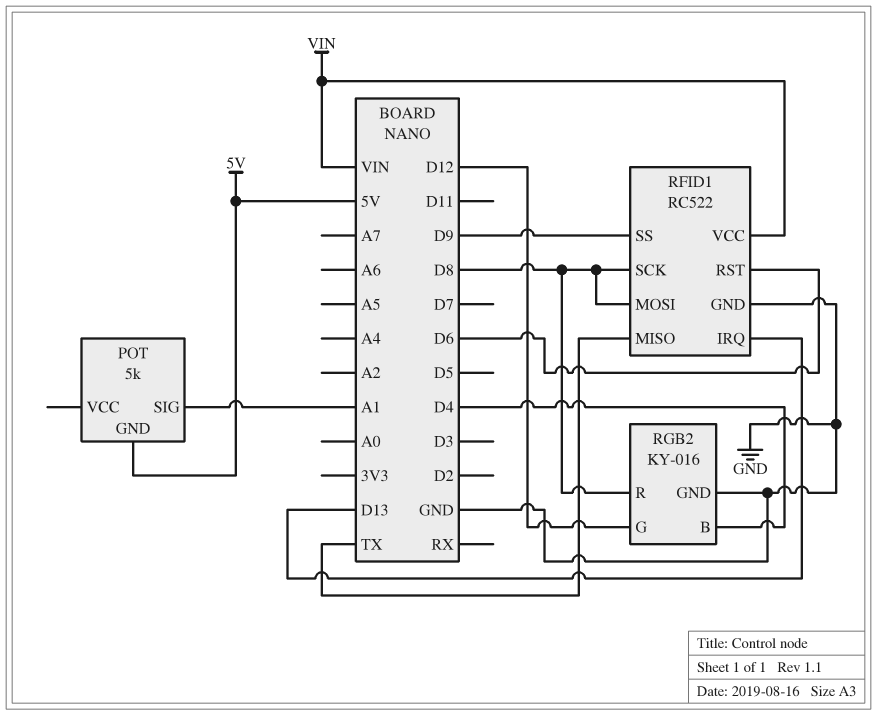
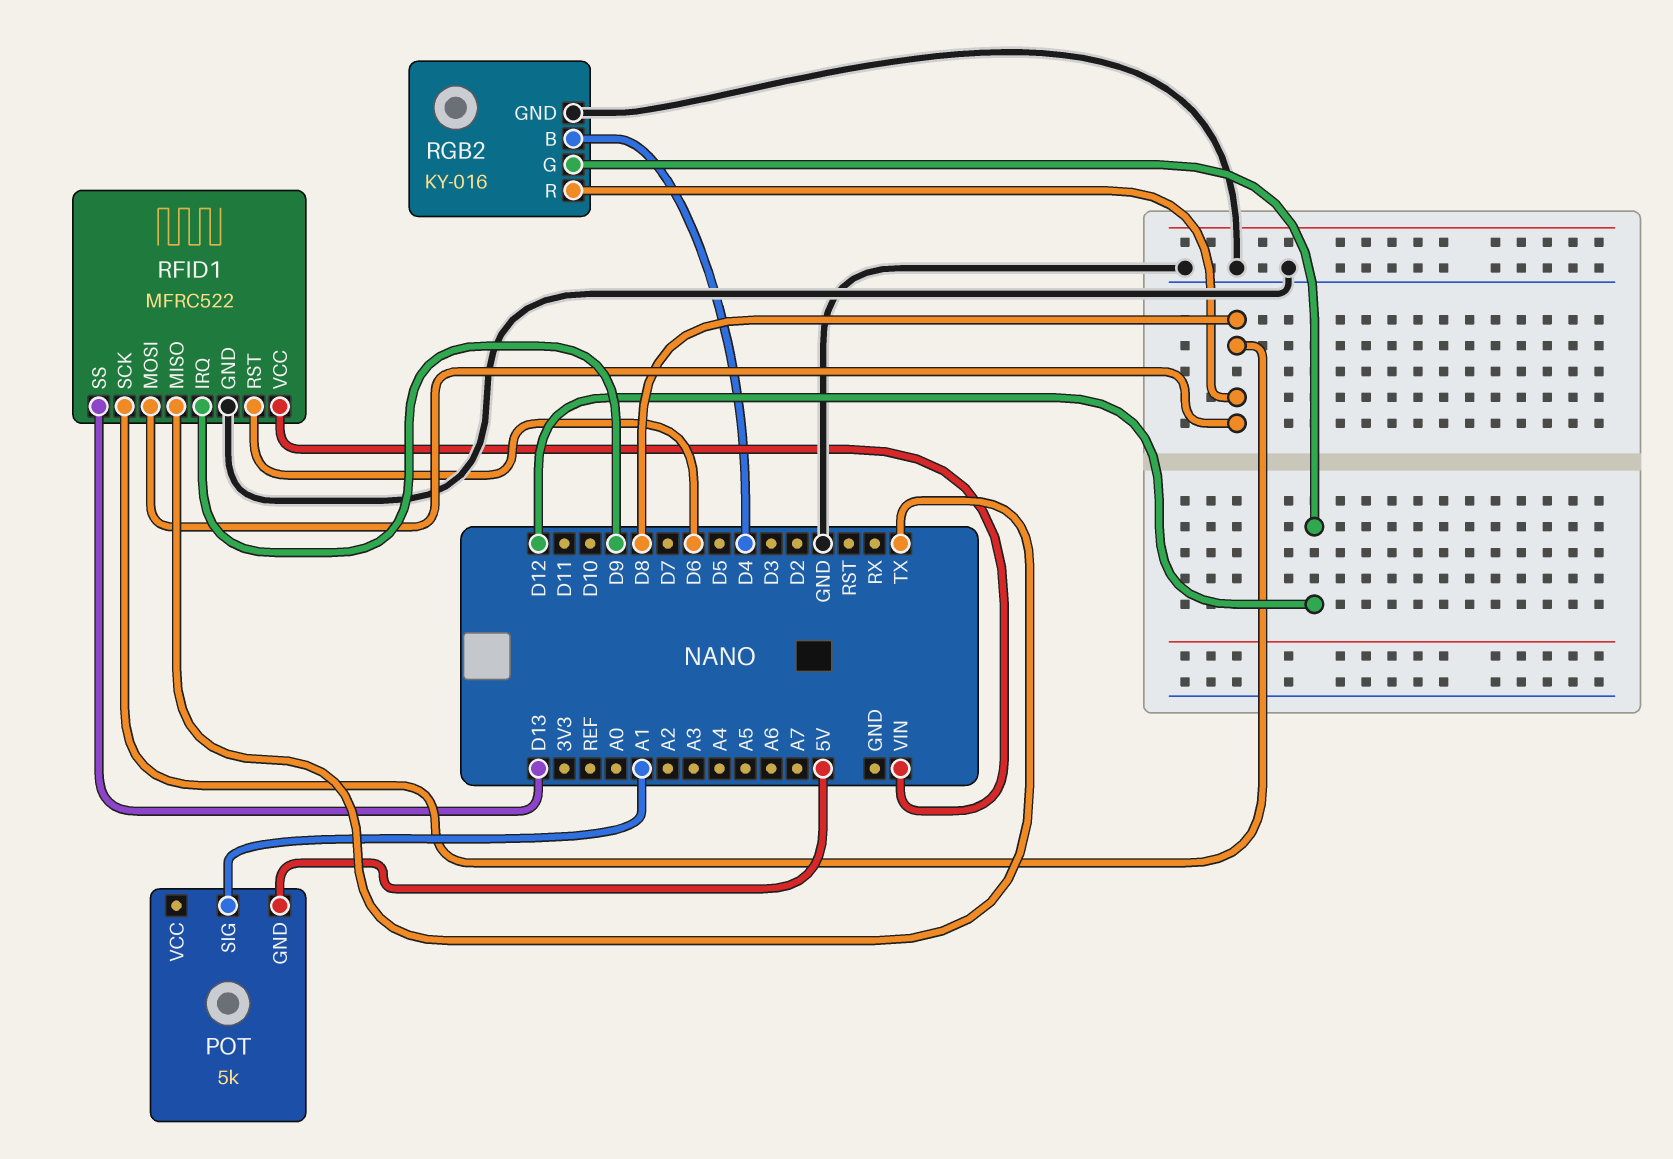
RFID1: RC522 -> MFRC522
RFID1 pin IRQ: D13 -> D9
RFID1 pin SS: D9 -> D13

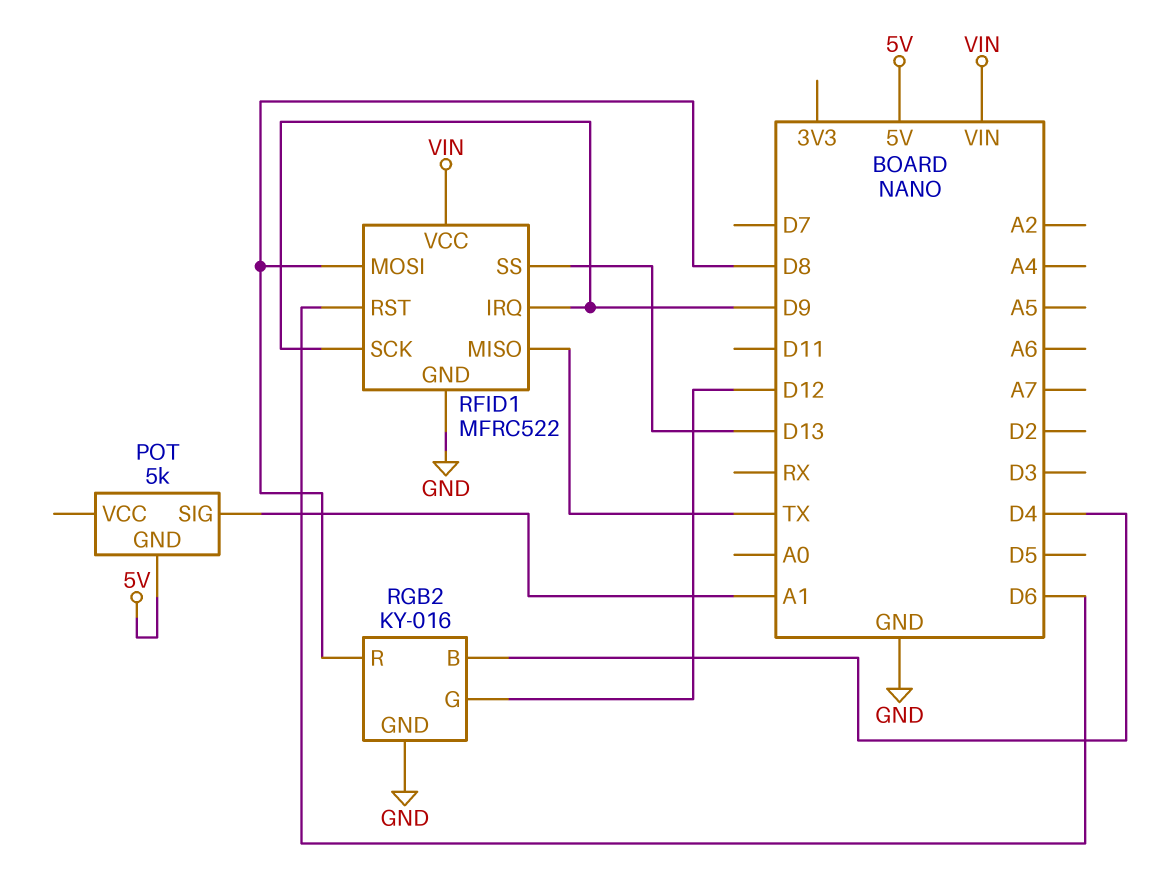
RFID1 pin SCK: D8 -> D9

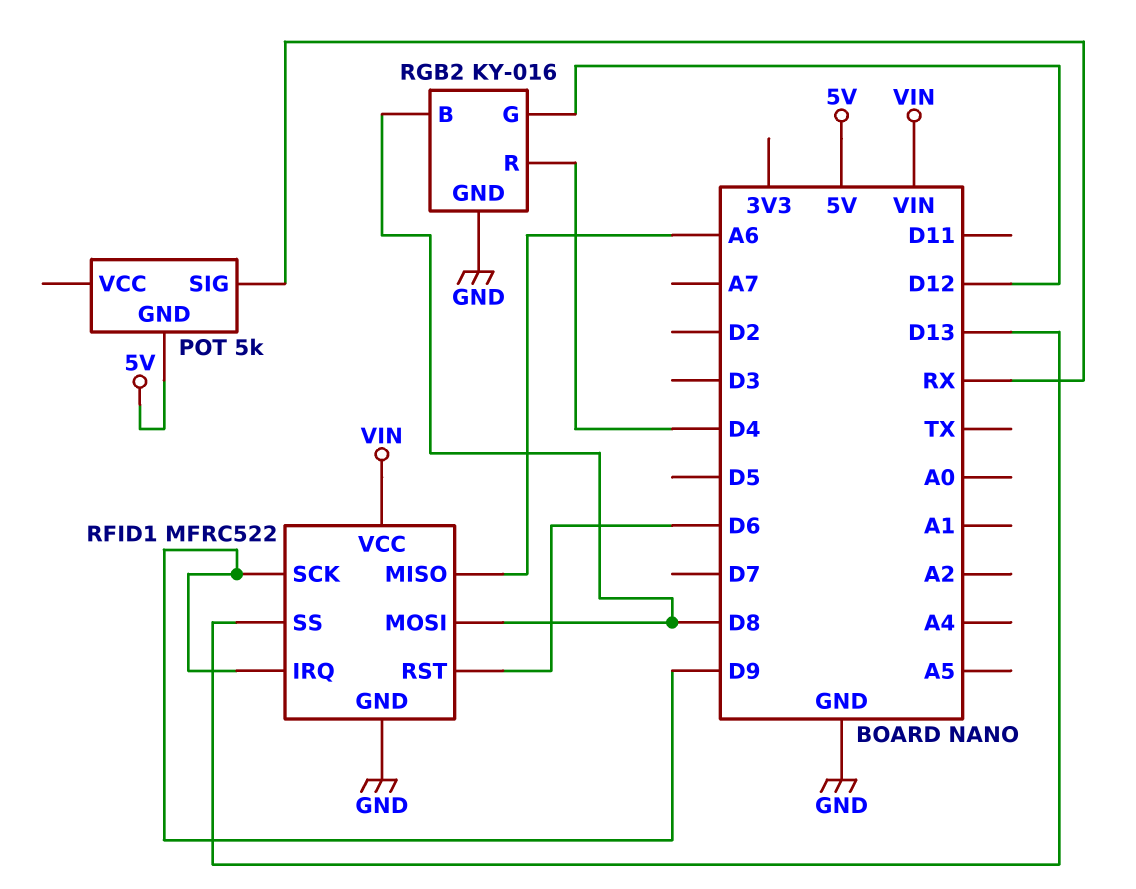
POT pin SIG: A1 -> RX
RFID1 pin MISO: TX -> A6
RGB2 pin B: D4 -> D8
RGB2 pin R: D8 -> D4

